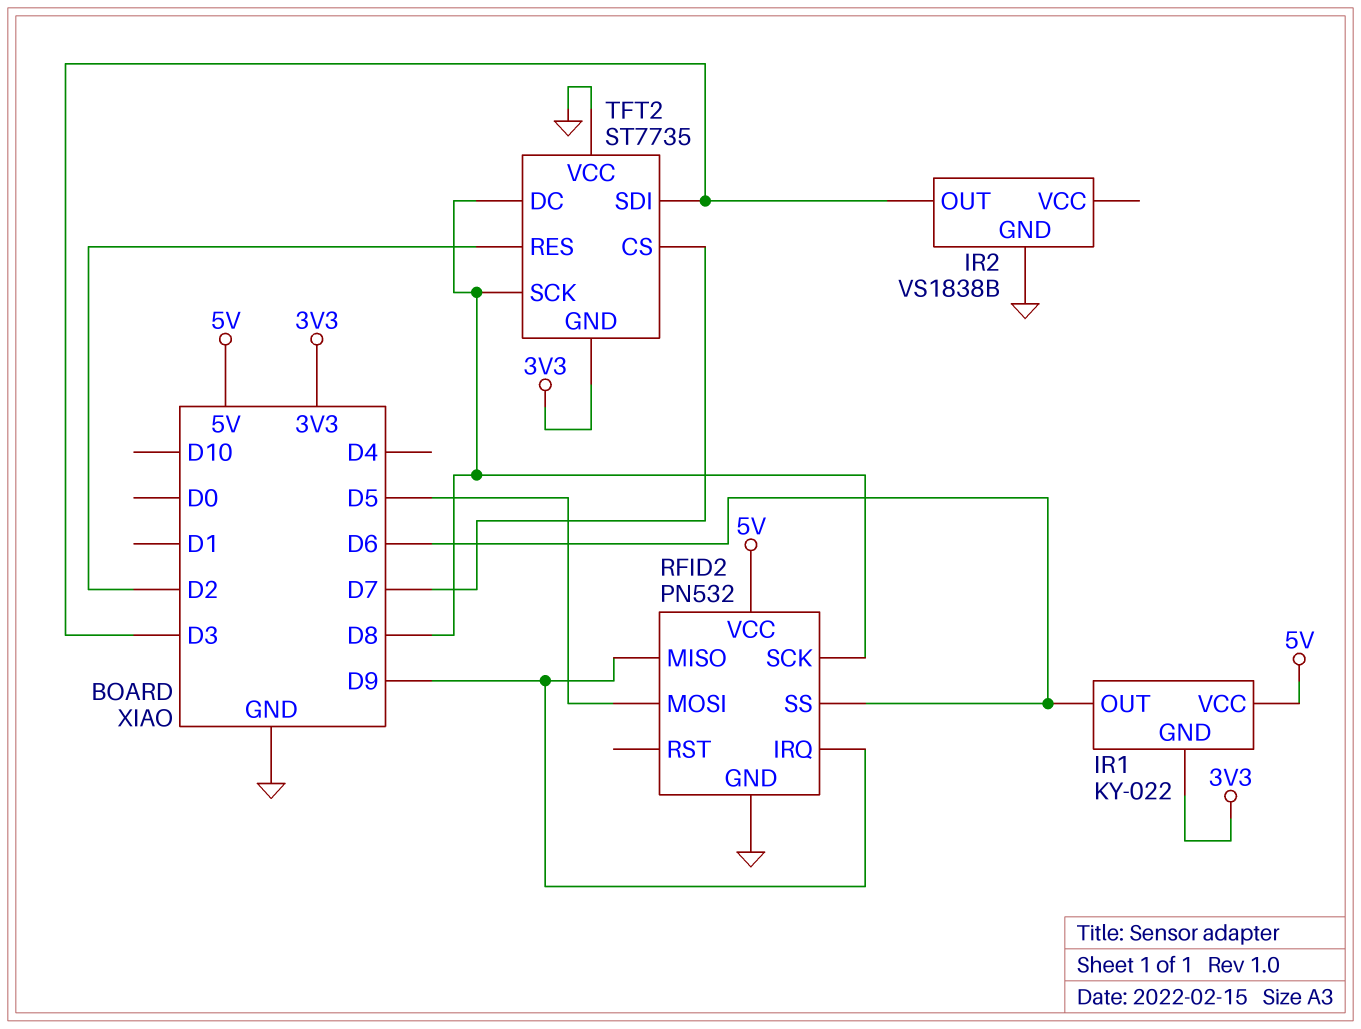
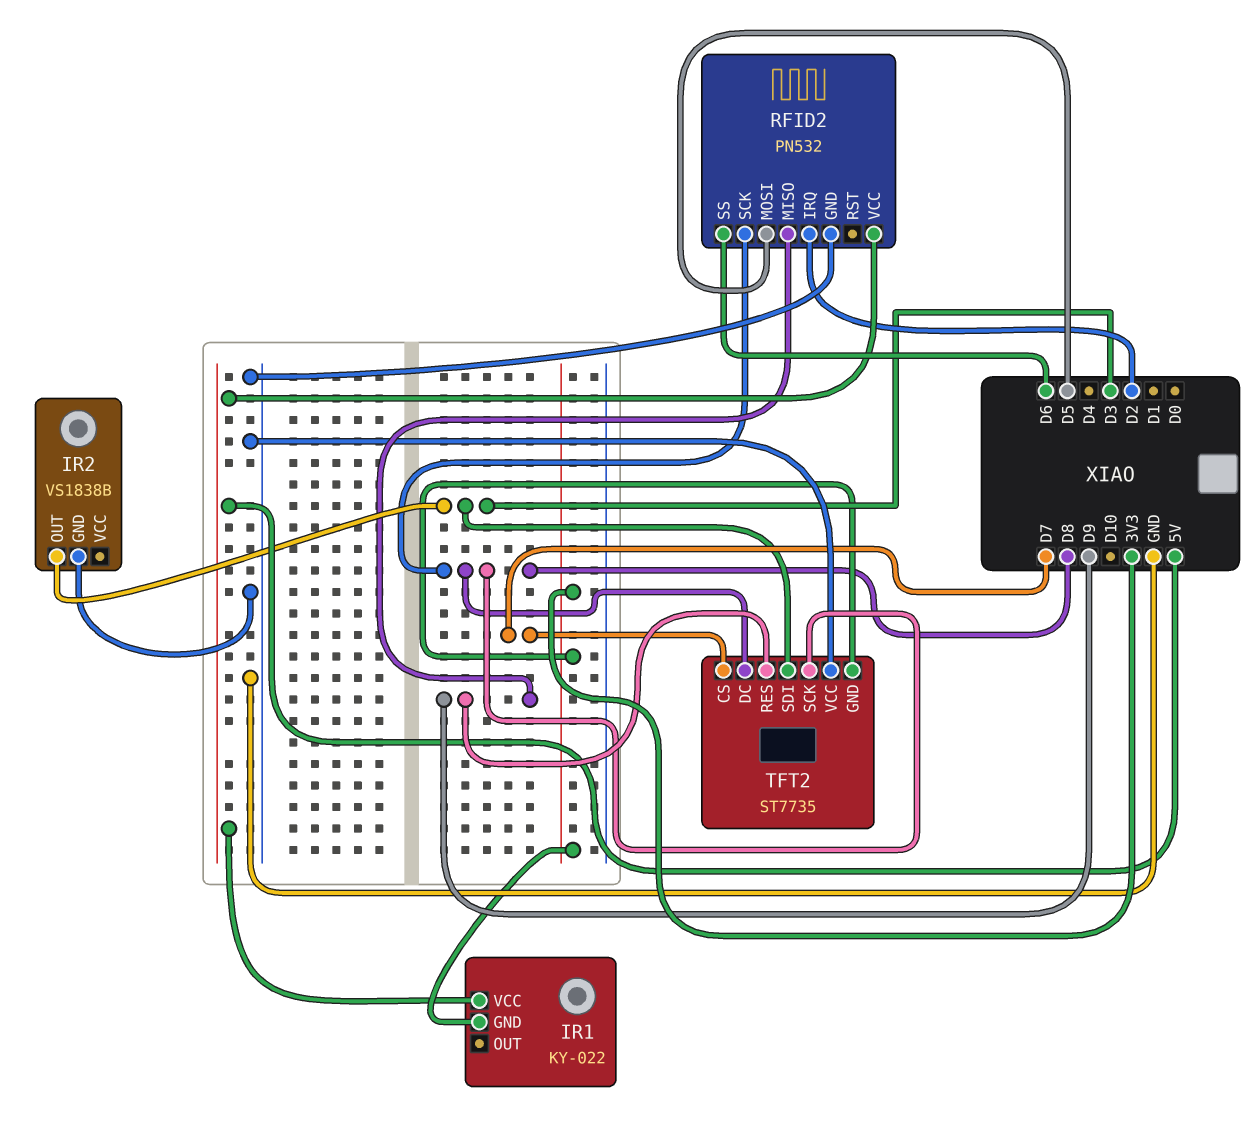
IR1 pin OUT: D6 -> none
RFID2 pin IRQ: D9 -> D2
TFT2 pin RES: D2 -> D9

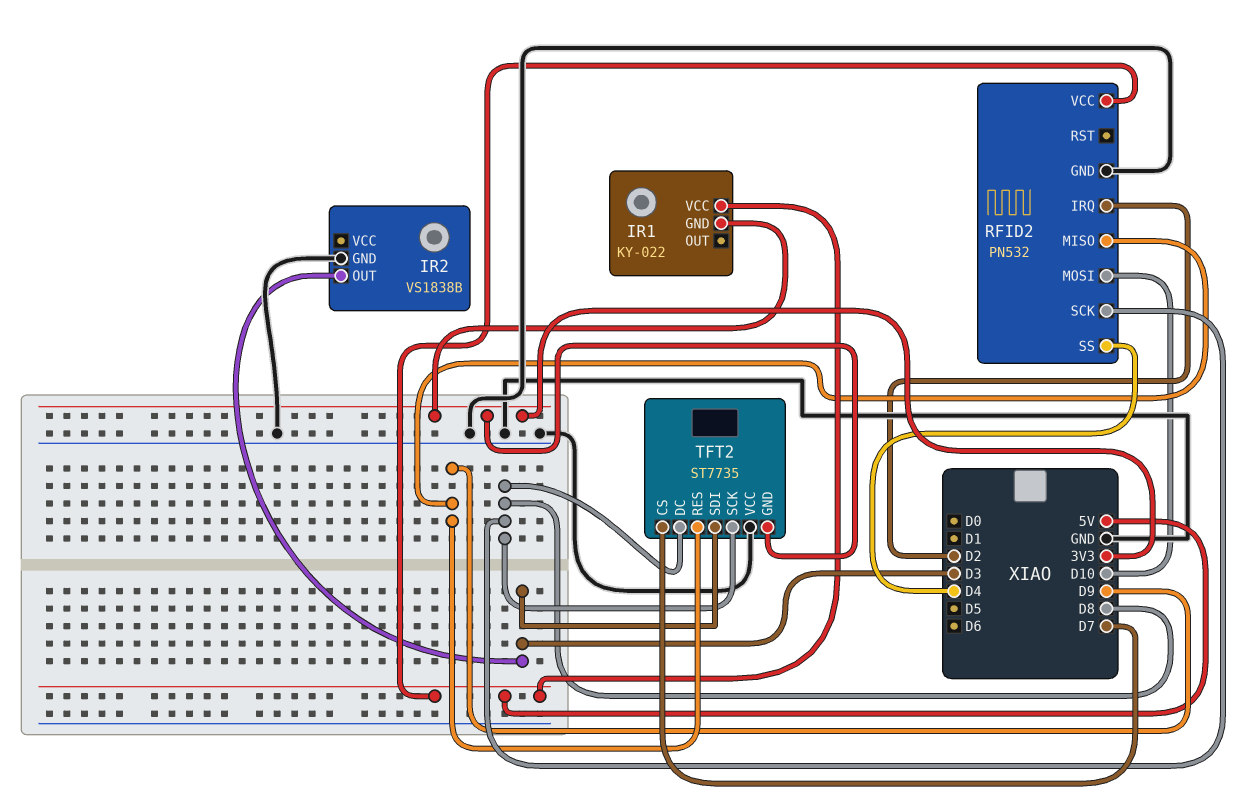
RFID2 pin MOSI: D5 -> D10
RFID2 pin SS: D6 -> D4

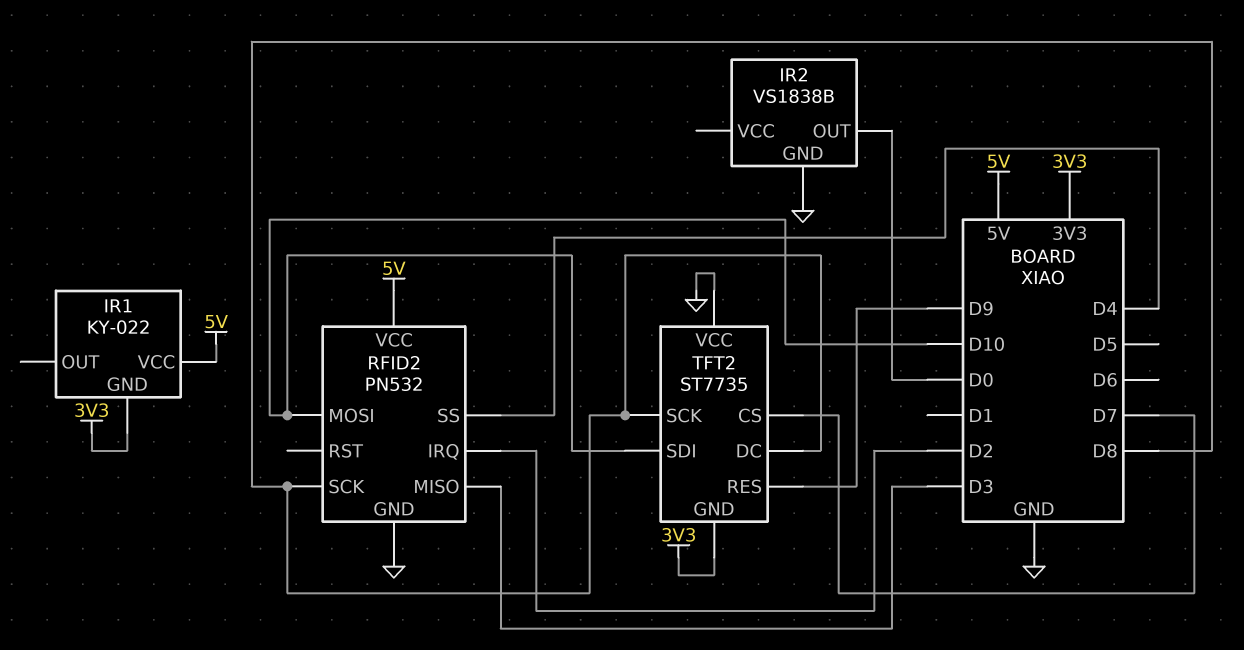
IR2 pin OUT: D3 -> D0
RFID2 pin MISO: D9 -> D3
TFT2 pin SDI: D3 -> D10

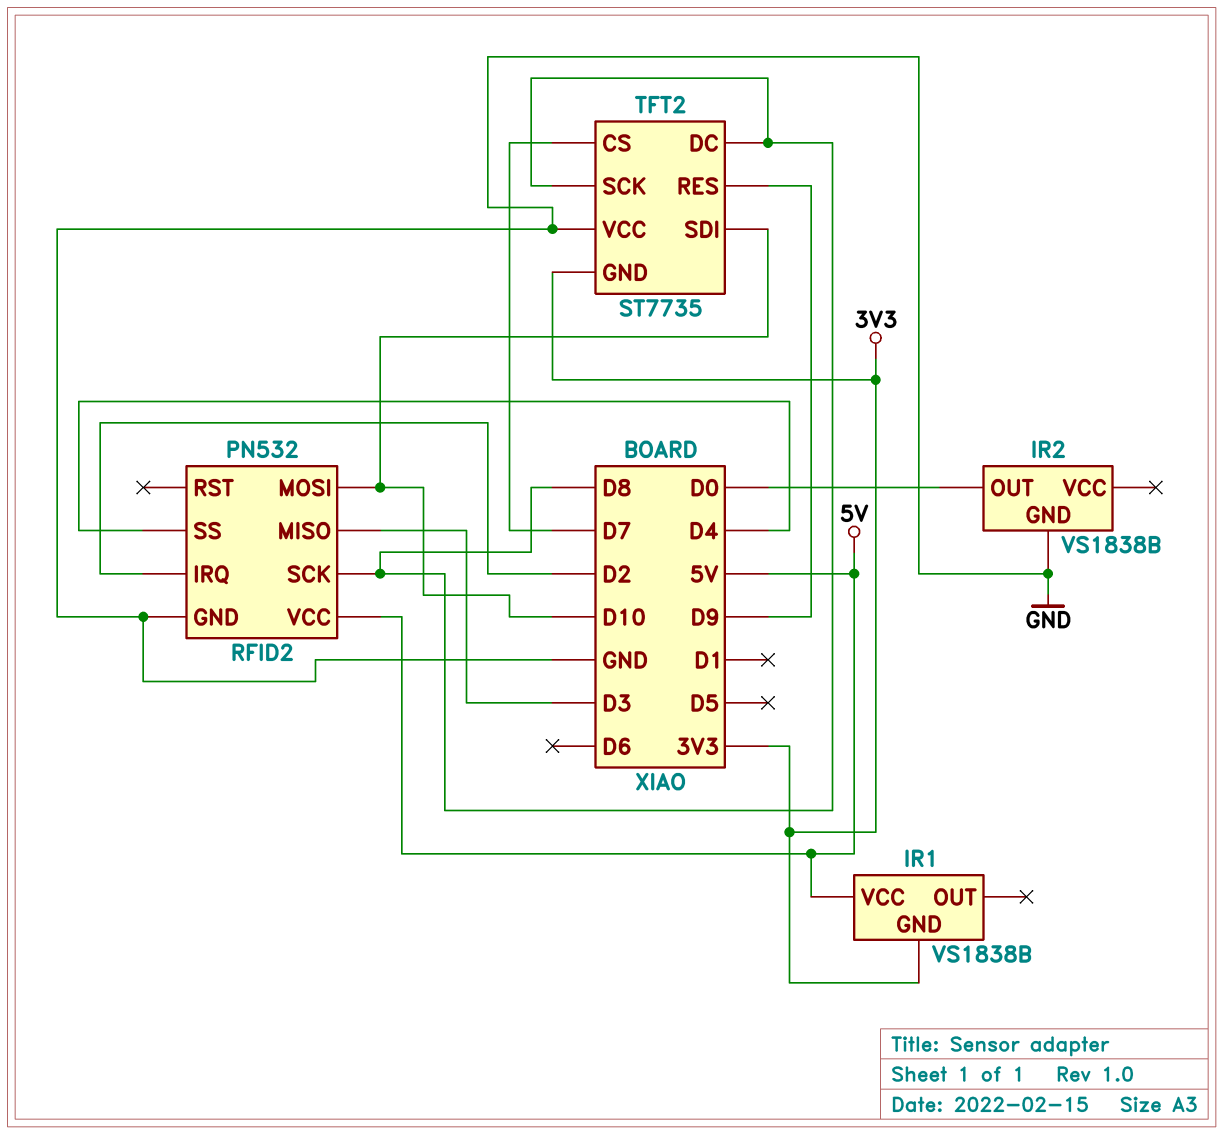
IR1: KY-022 -> VS1838B

